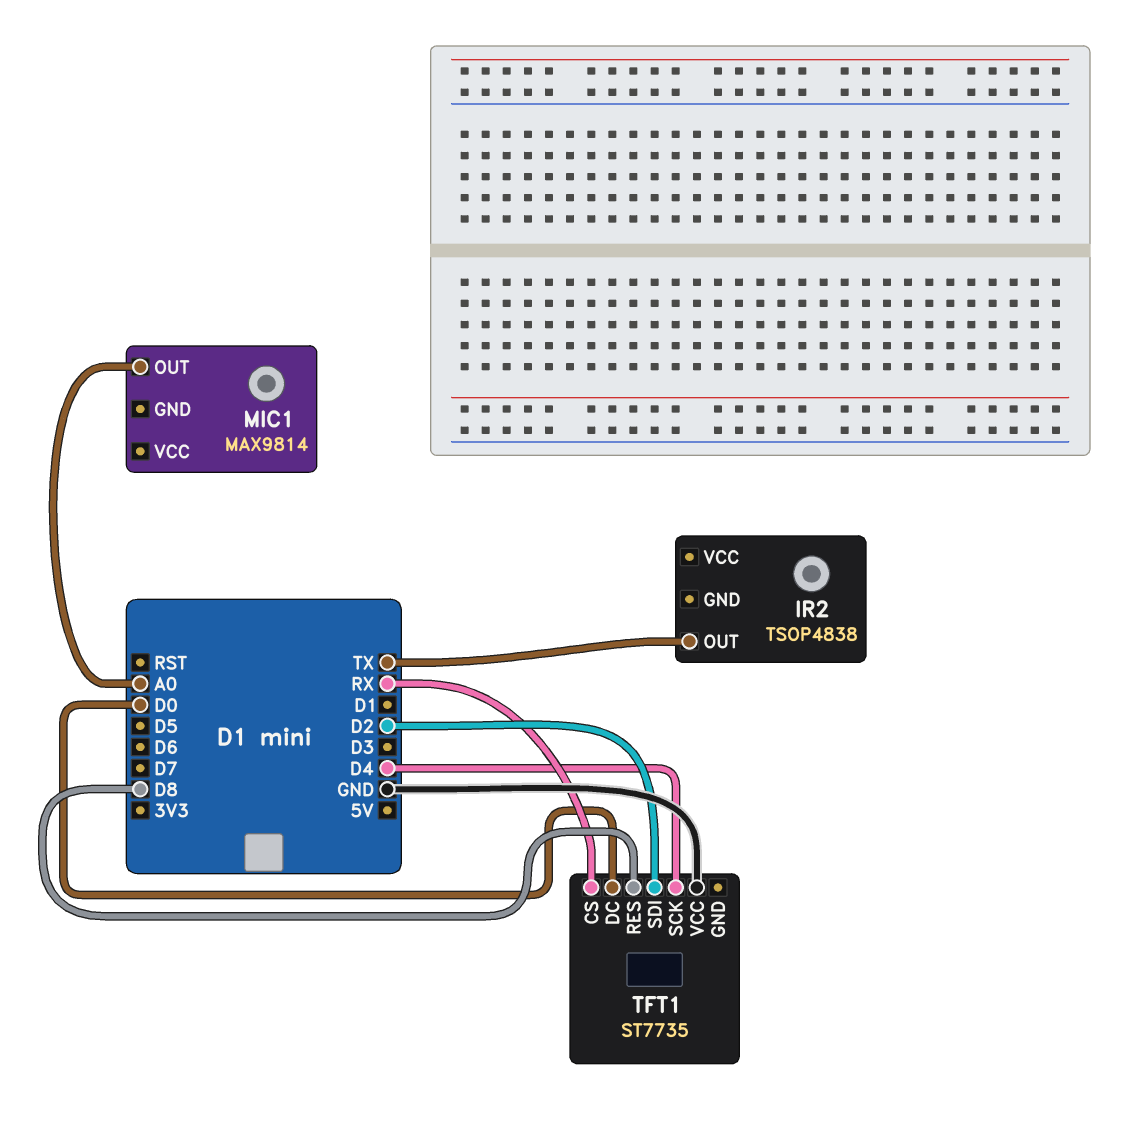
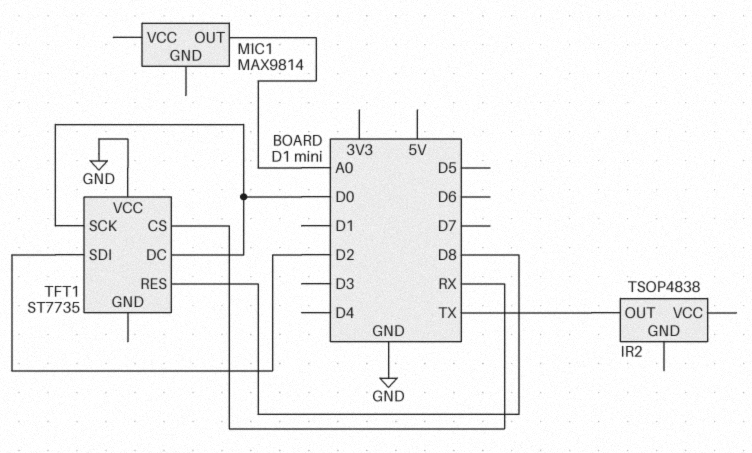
TFT1 pin SCK: D4 -> D0

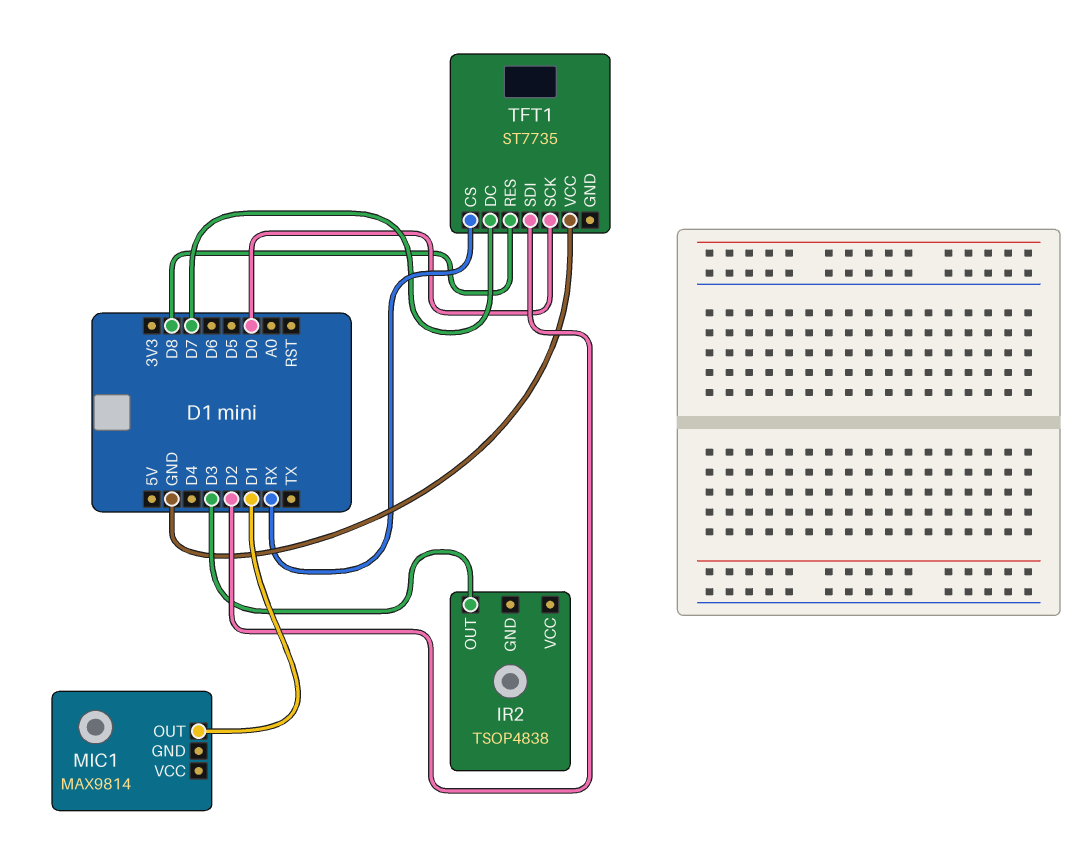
IR2 pin OUT: TX -> D3
MIC1 pin OUT: A0 -> D1
TFT1 pin DC: D0 -> D7

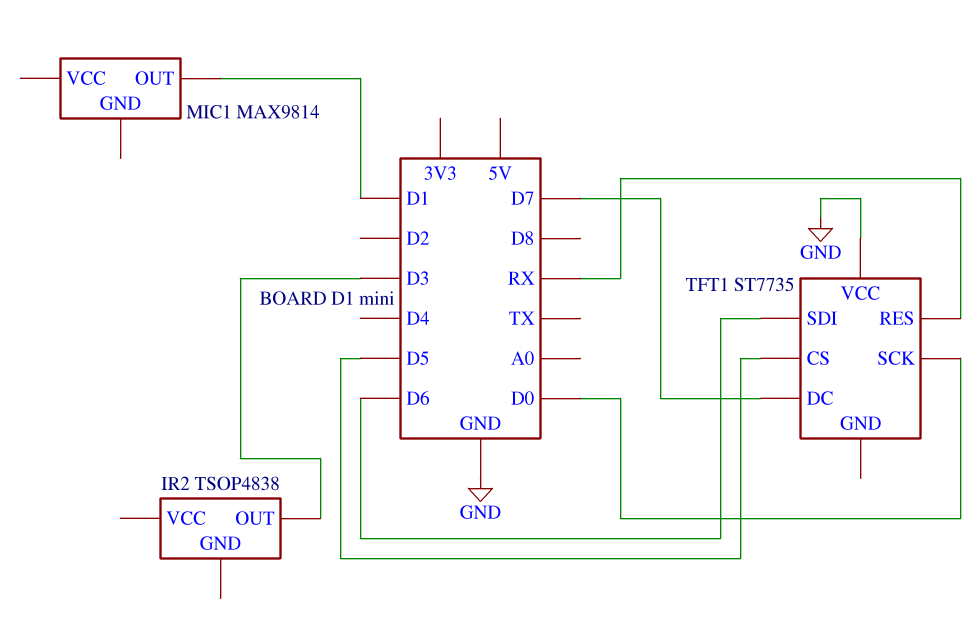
TFT1 pin CS: RX -> D5
TFT1 pin RES: D8 -> RX
TFT1 pin SDI: D2 -> D6

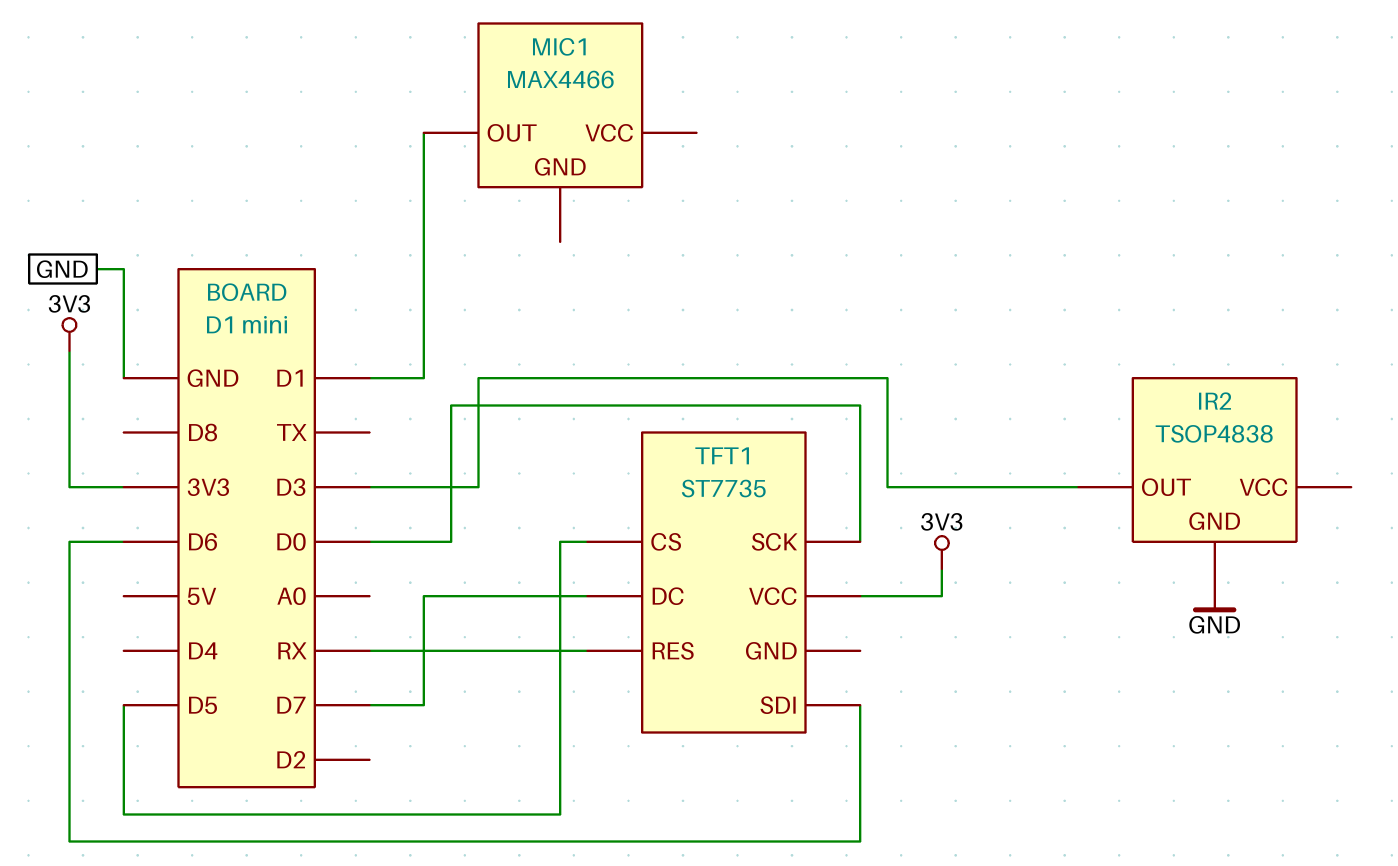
IR2 pin GND: none -> GND
MIC1: MAX9814 -> MAX4466
TFT1 pin VCC: GND -> 3V3

